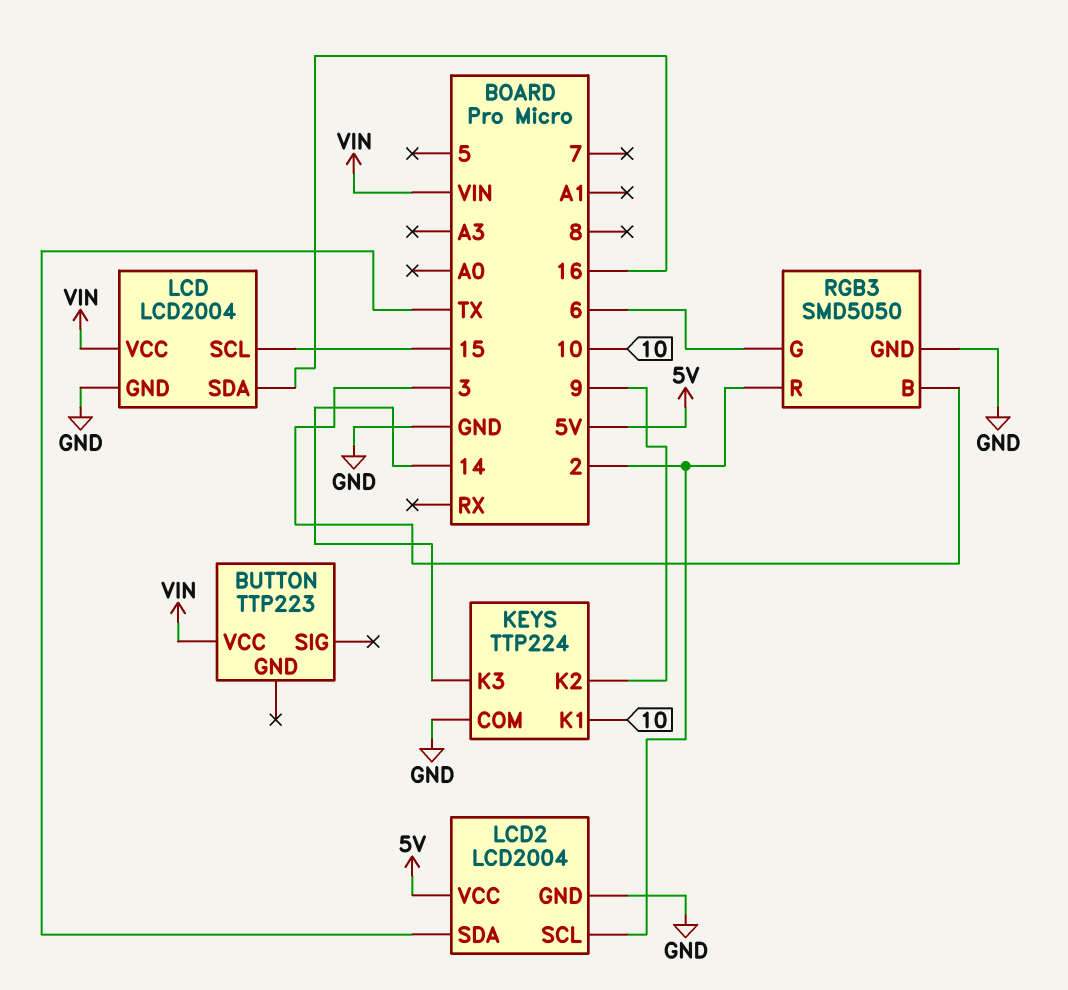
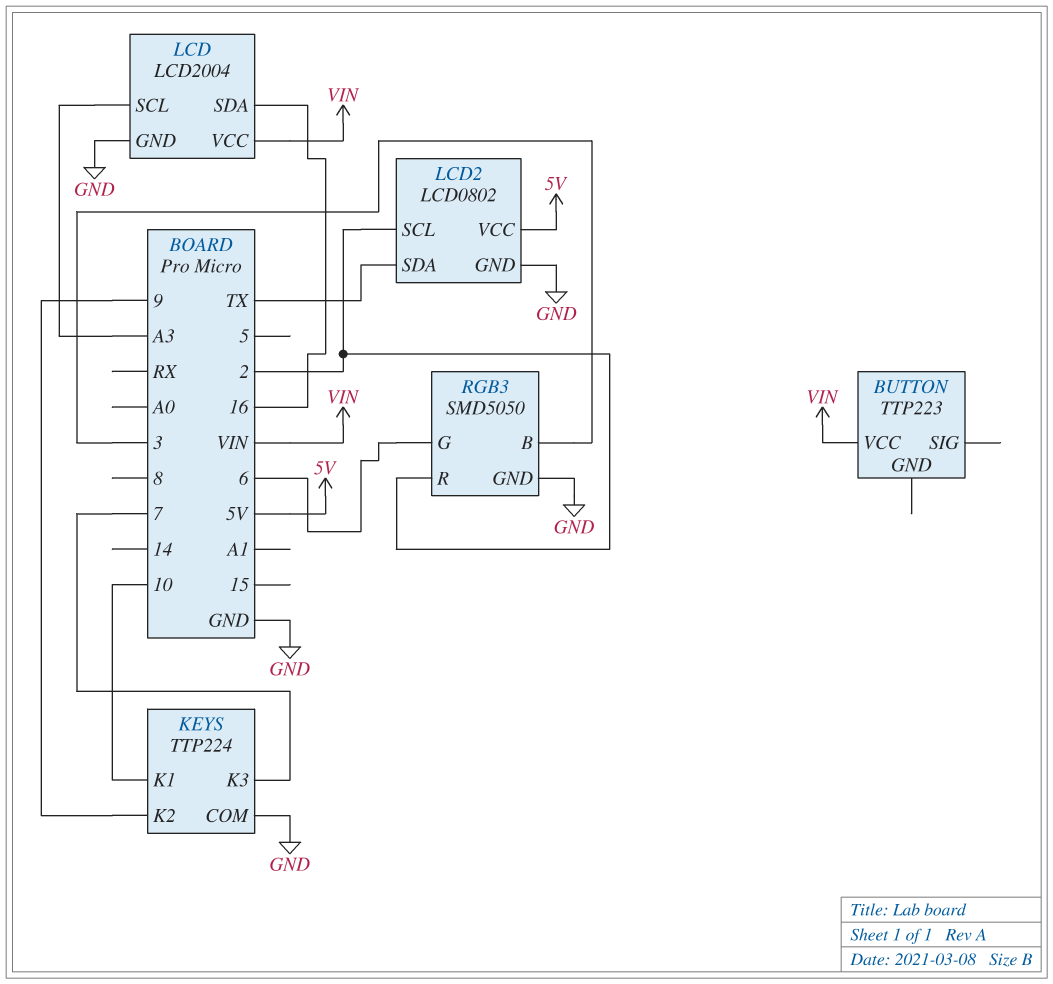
KEYS pin K3: 14 -> 7
LCD pin SCL: 15 -> A3
LCD2: LCD2004 -> LCD0802

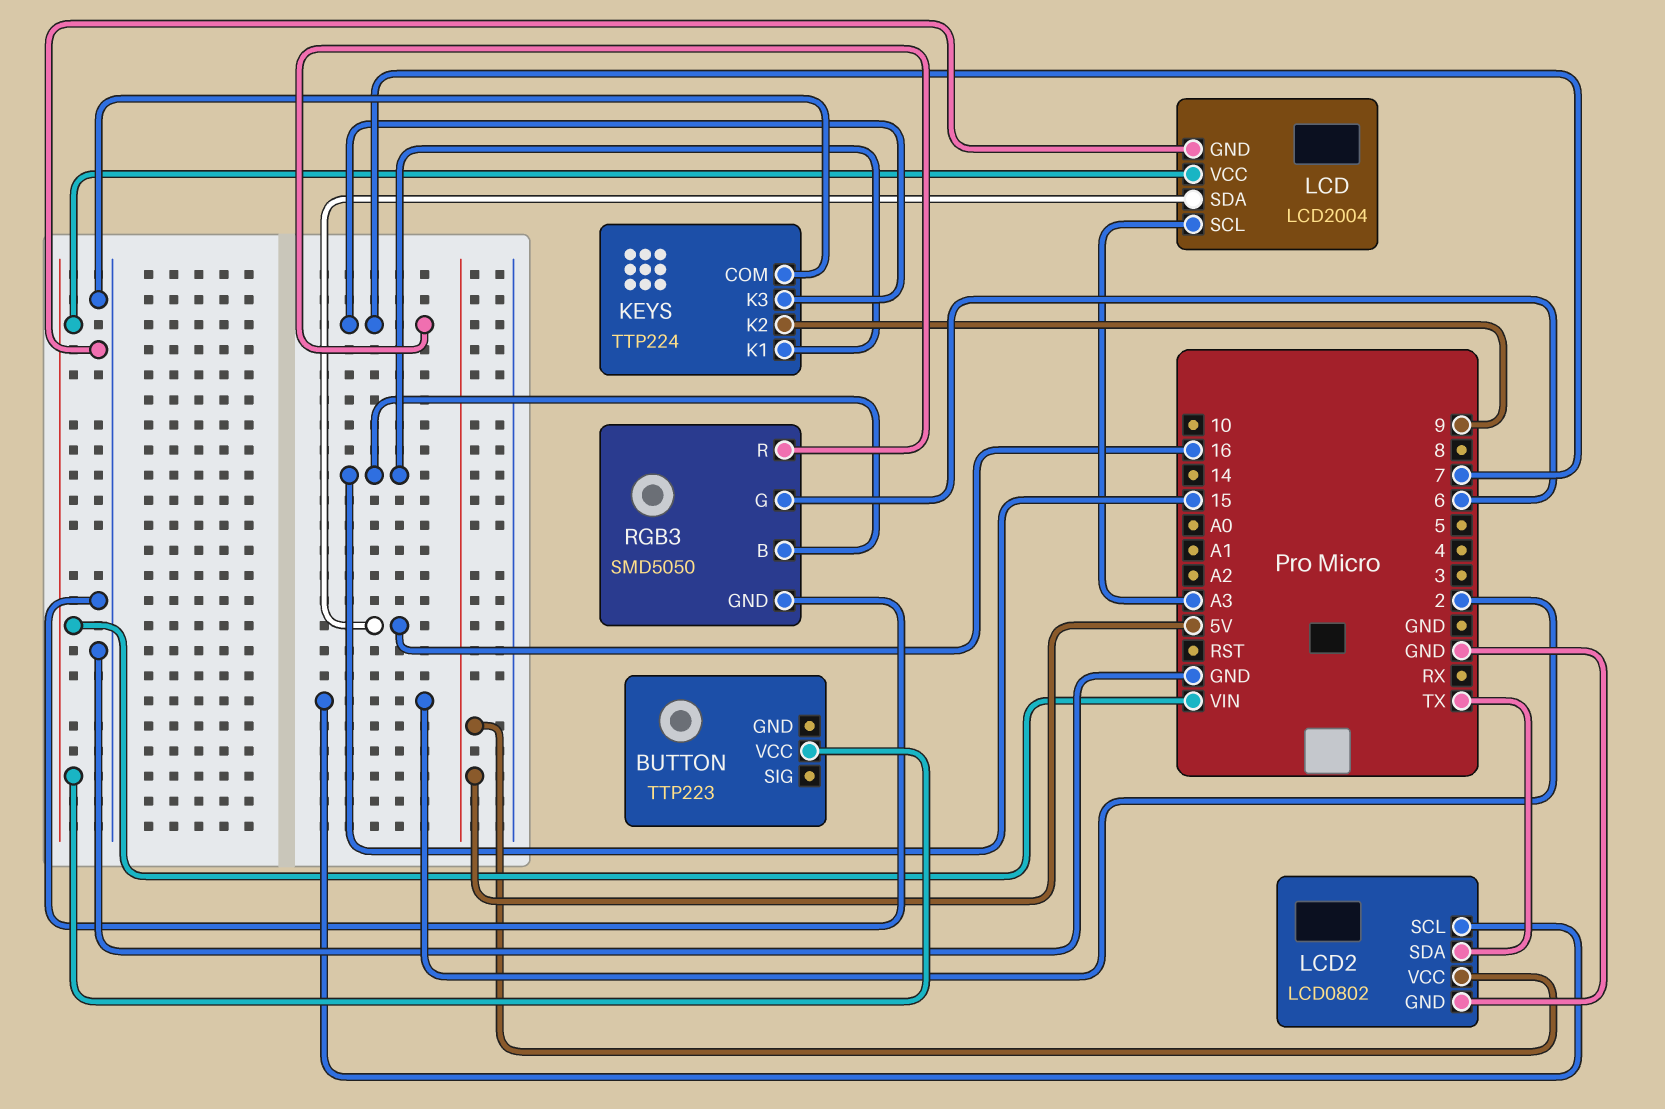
KEYS pin K1: 10 -> 15
RGB3 pin B: 3 -> 15
RGB3 pin R: 2 -> 7

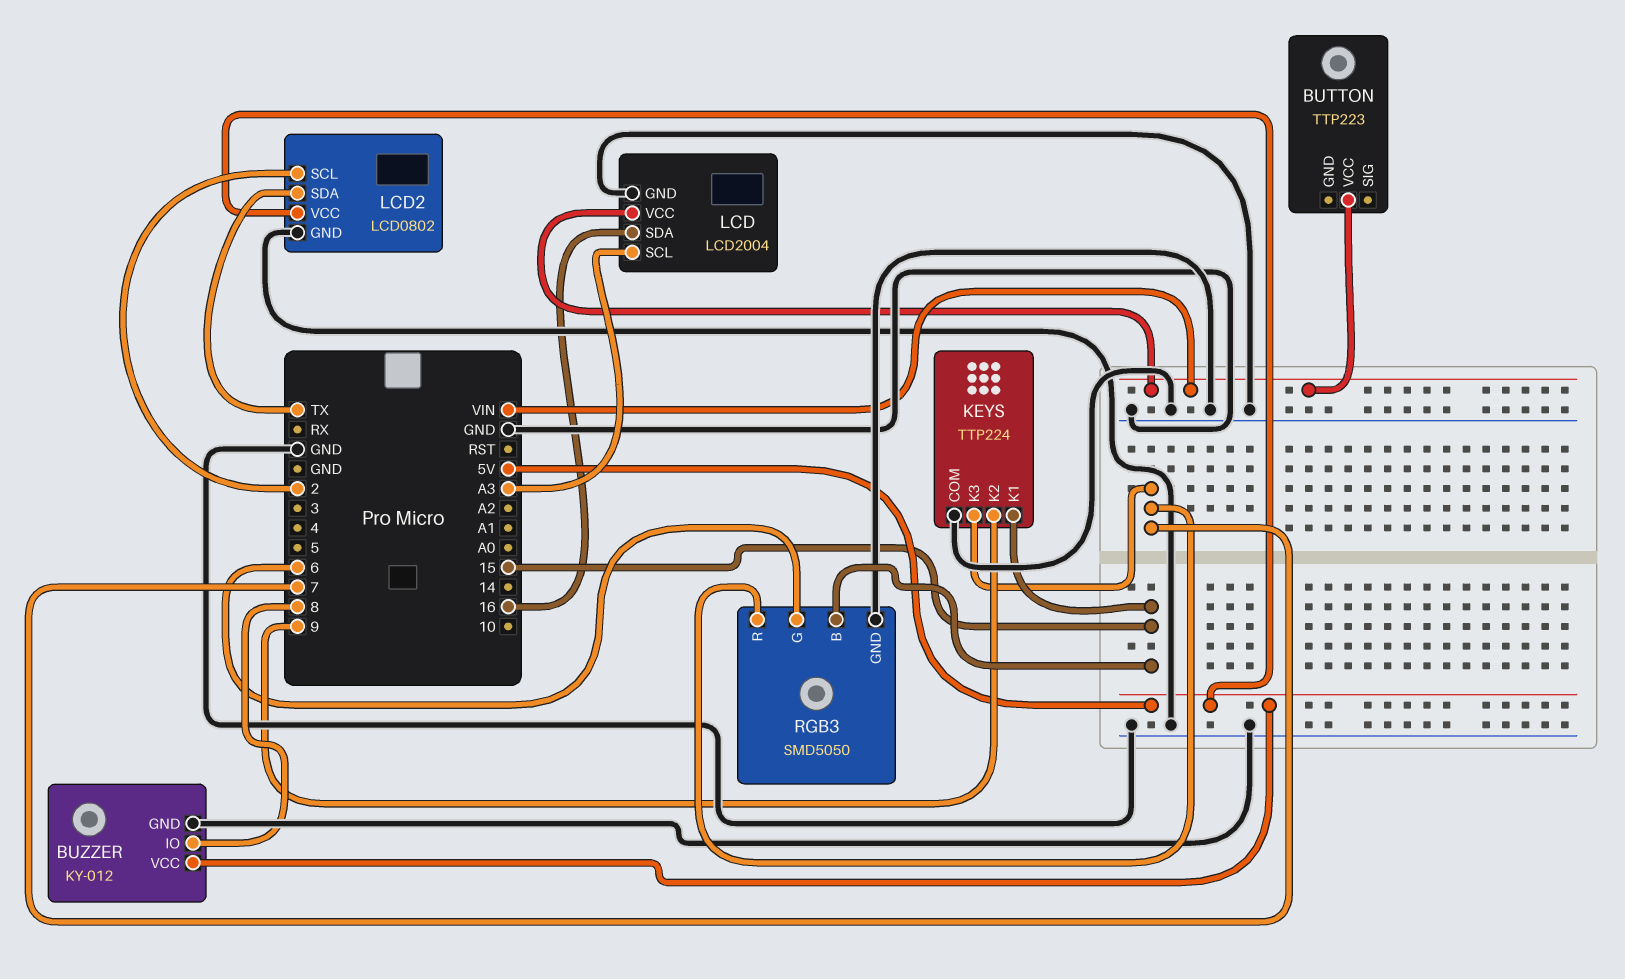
BUZZER: none -> KY-012
BUZZER pin GND: none -> GND
BUZZER pin IO: none -> 8
BUZZER pin VCC: none -> 5V

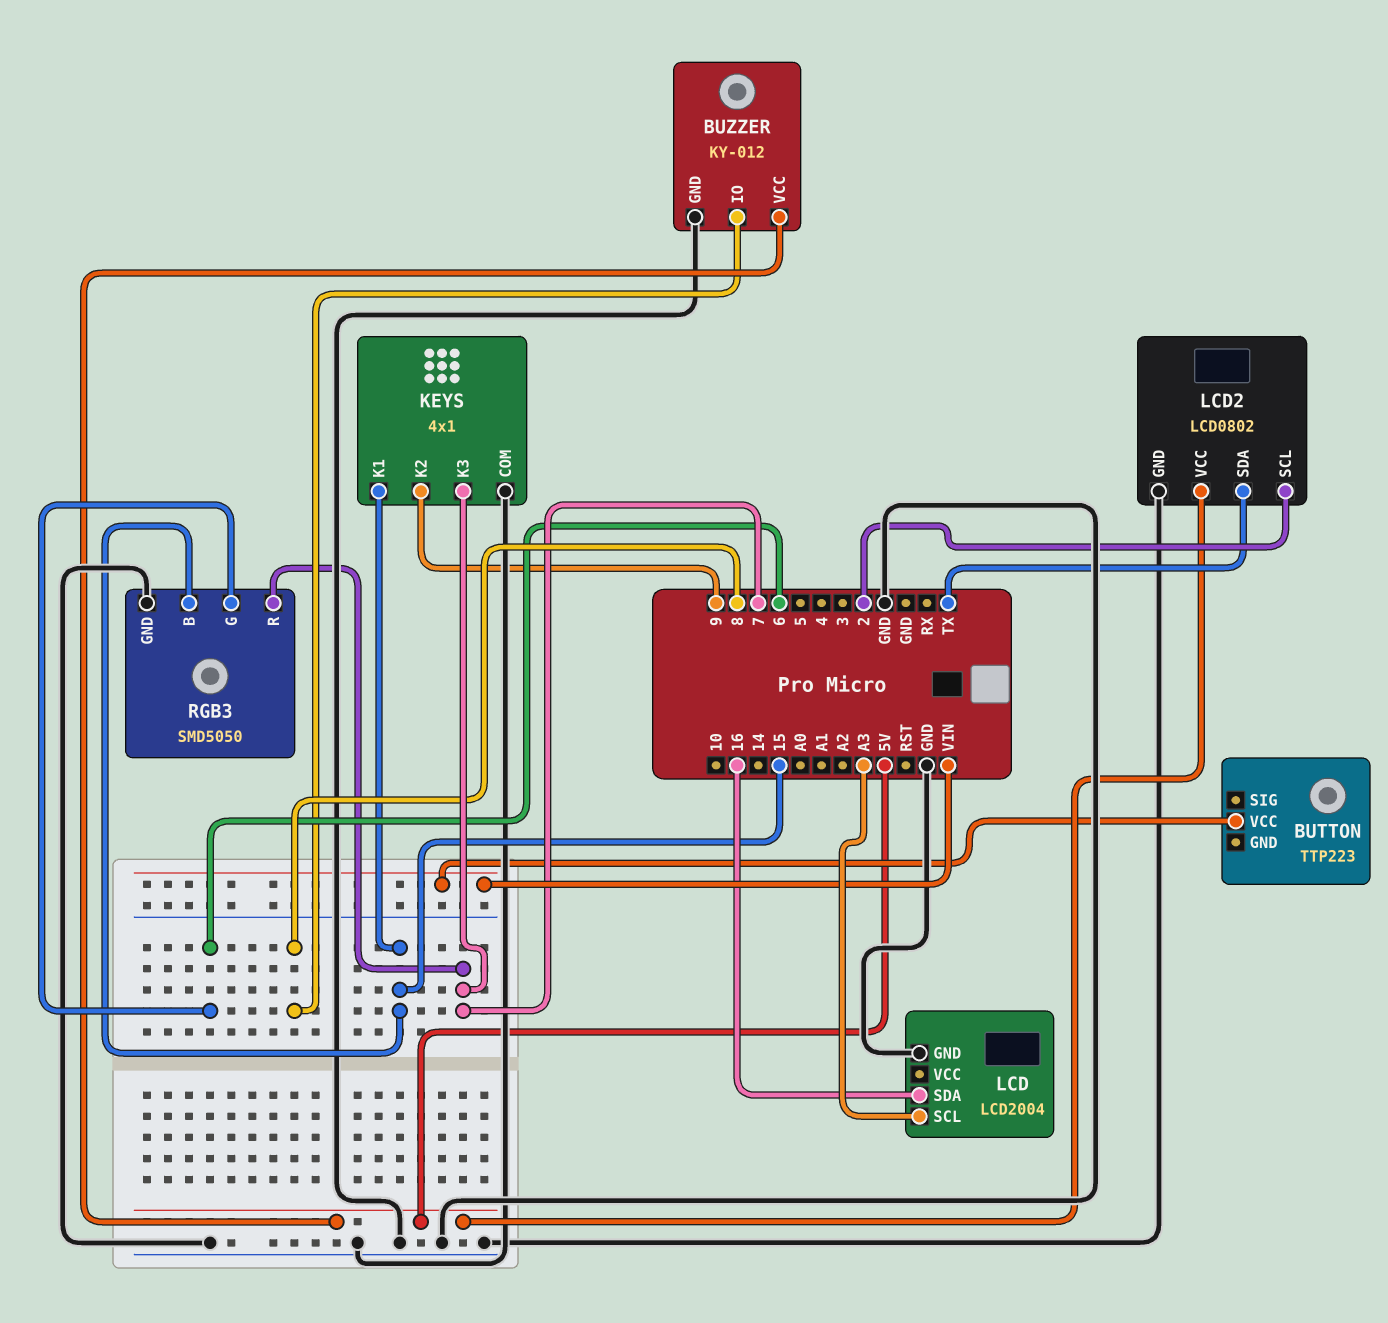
KEYS: TTP224 -> 4x1
LCD pin VCC: VIN -> none

